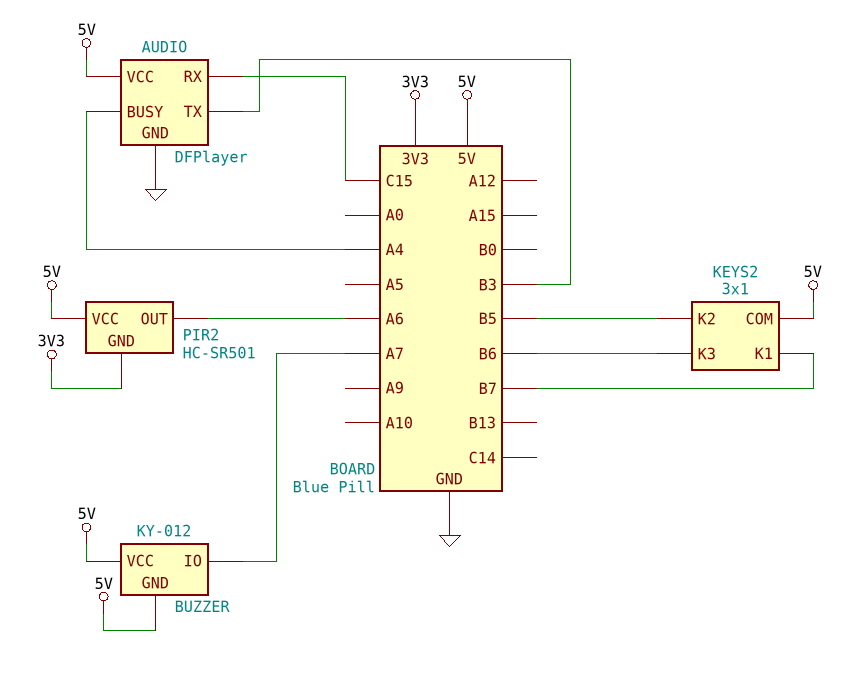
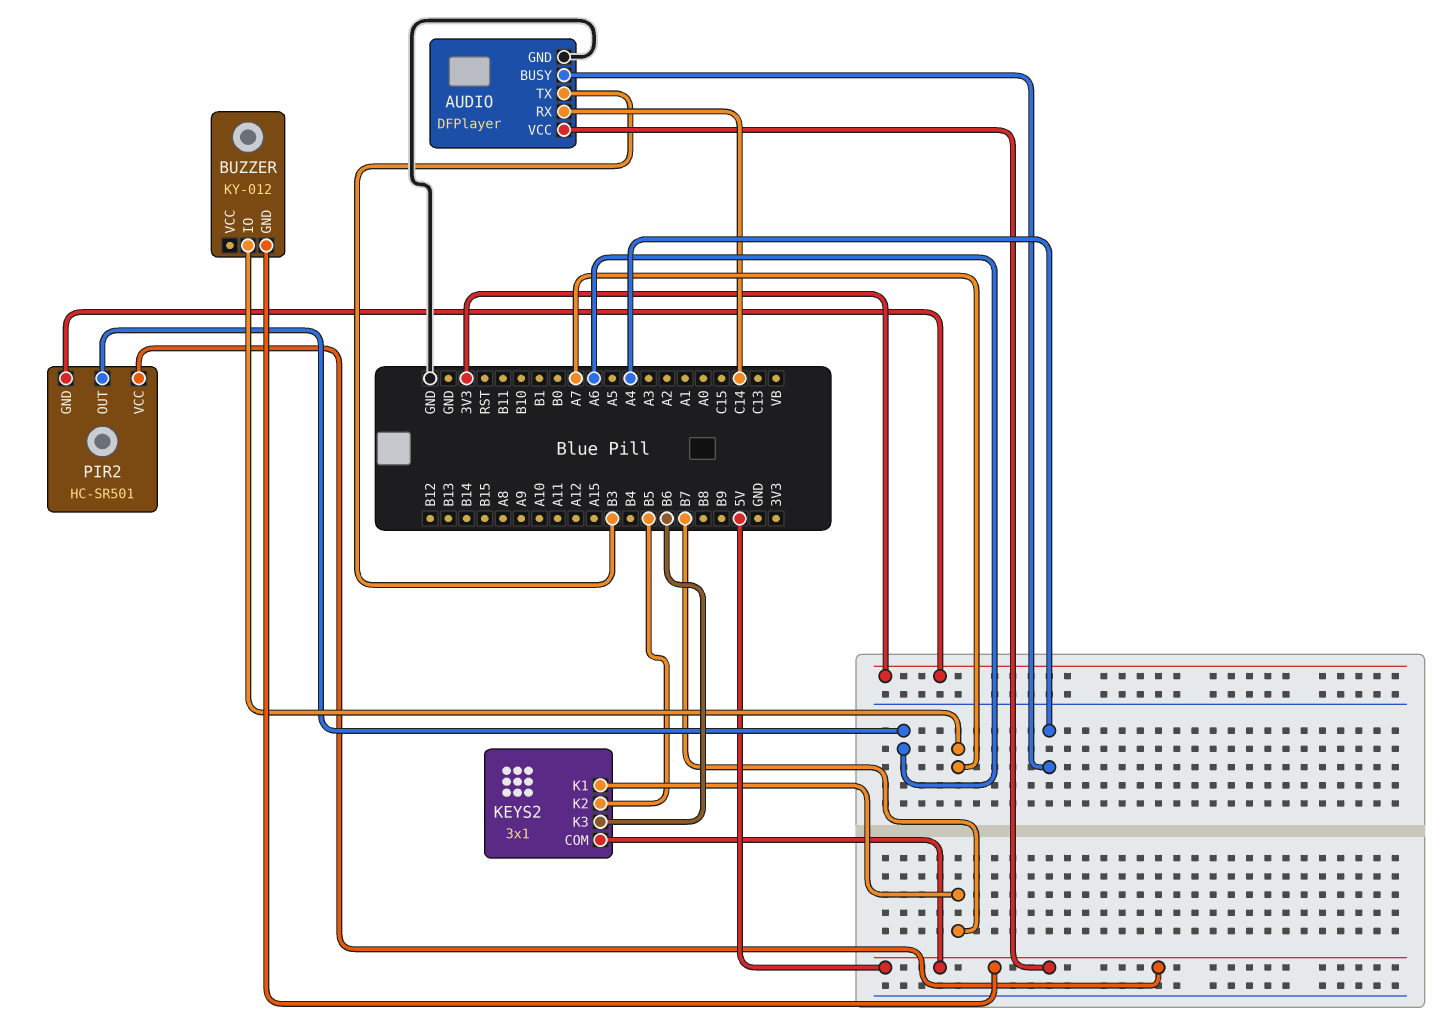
AUDIO pin RX: C15 -> C14
BUZZER pin VCC: 5V -> none

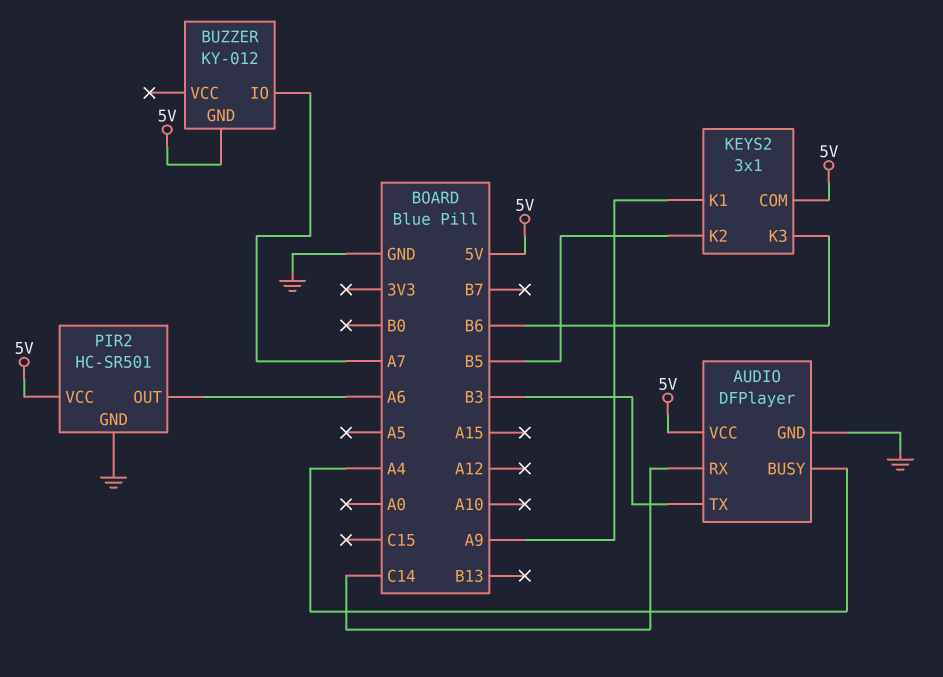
KEYS2 pin K1: B7 -> A9
PIR2 pin GND: 3V3 -> GND

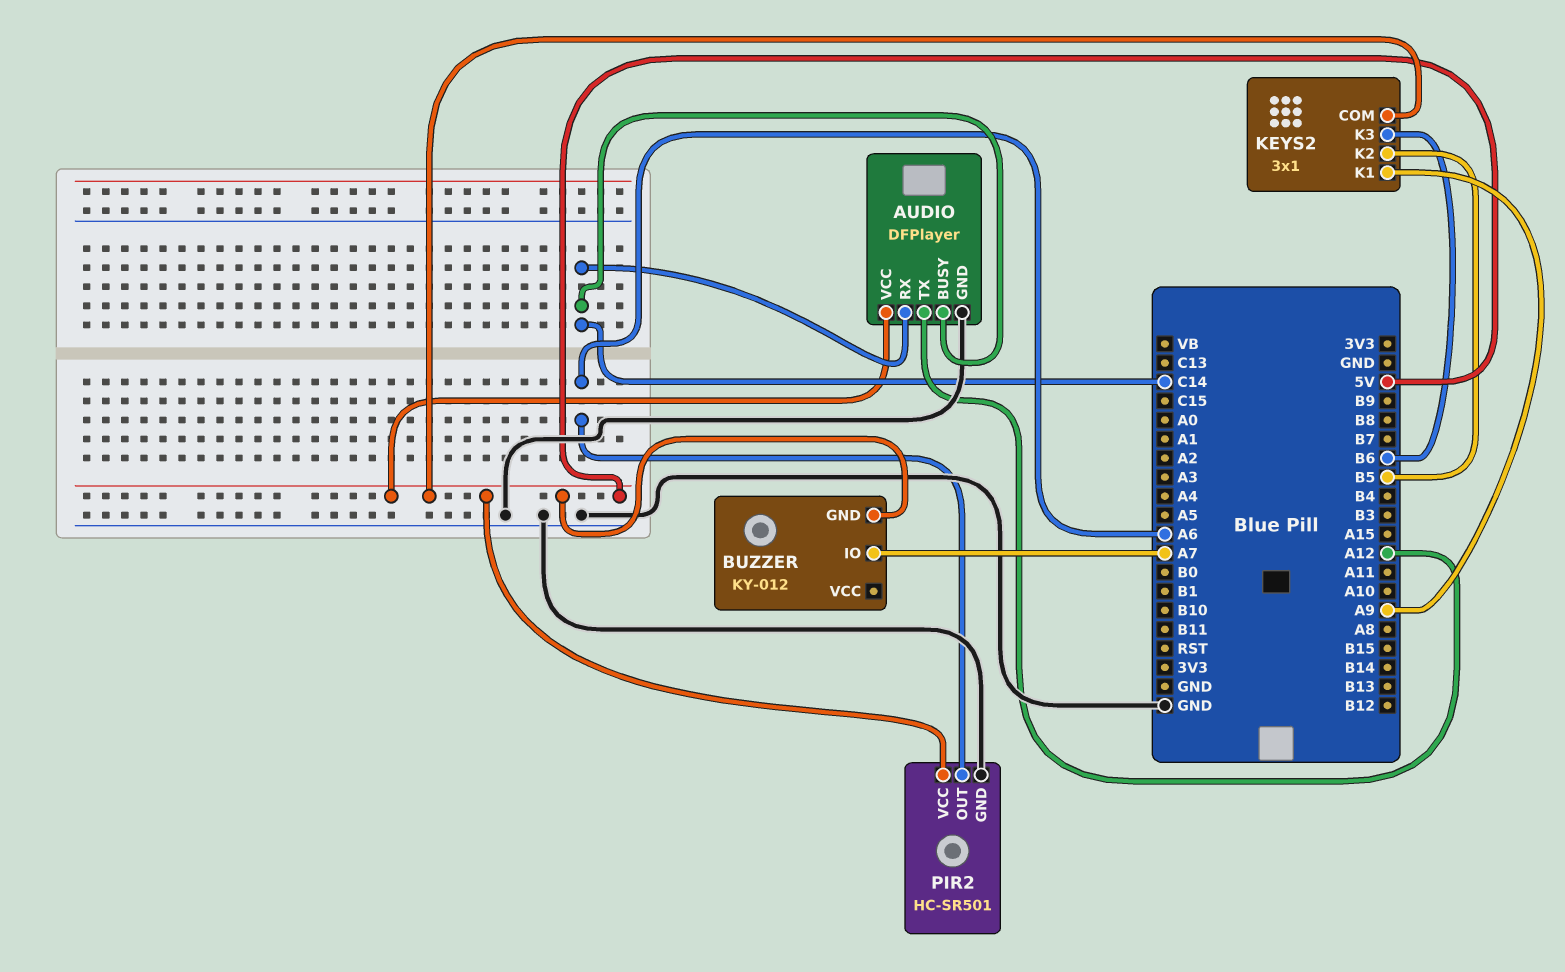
AUDIO pin BUSY: A4 -> C14
AUDIO pin TX: B3 -> A12

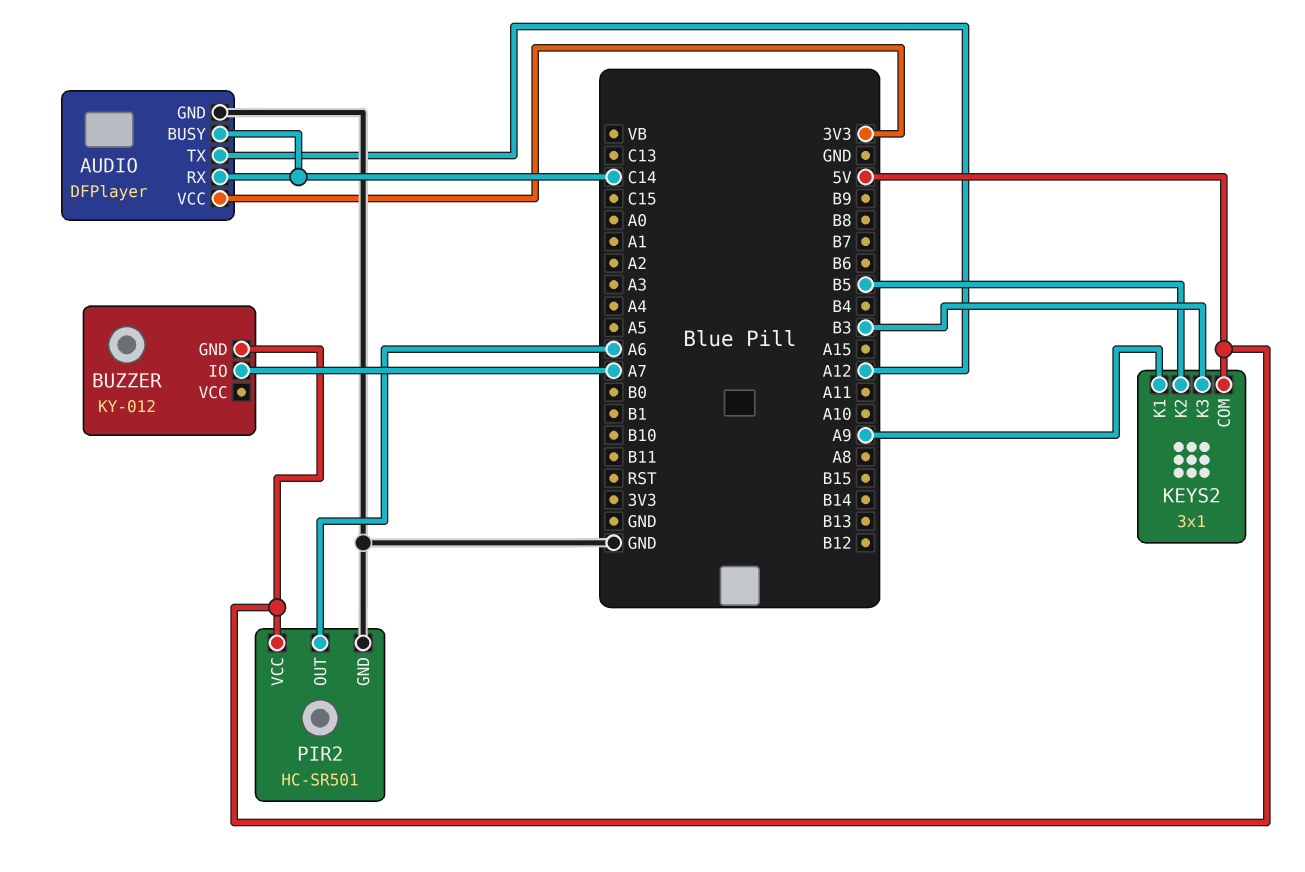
AUDIO pin VCC: 5V -> 3V3
KEYS2 pin K3: B6 -> B3

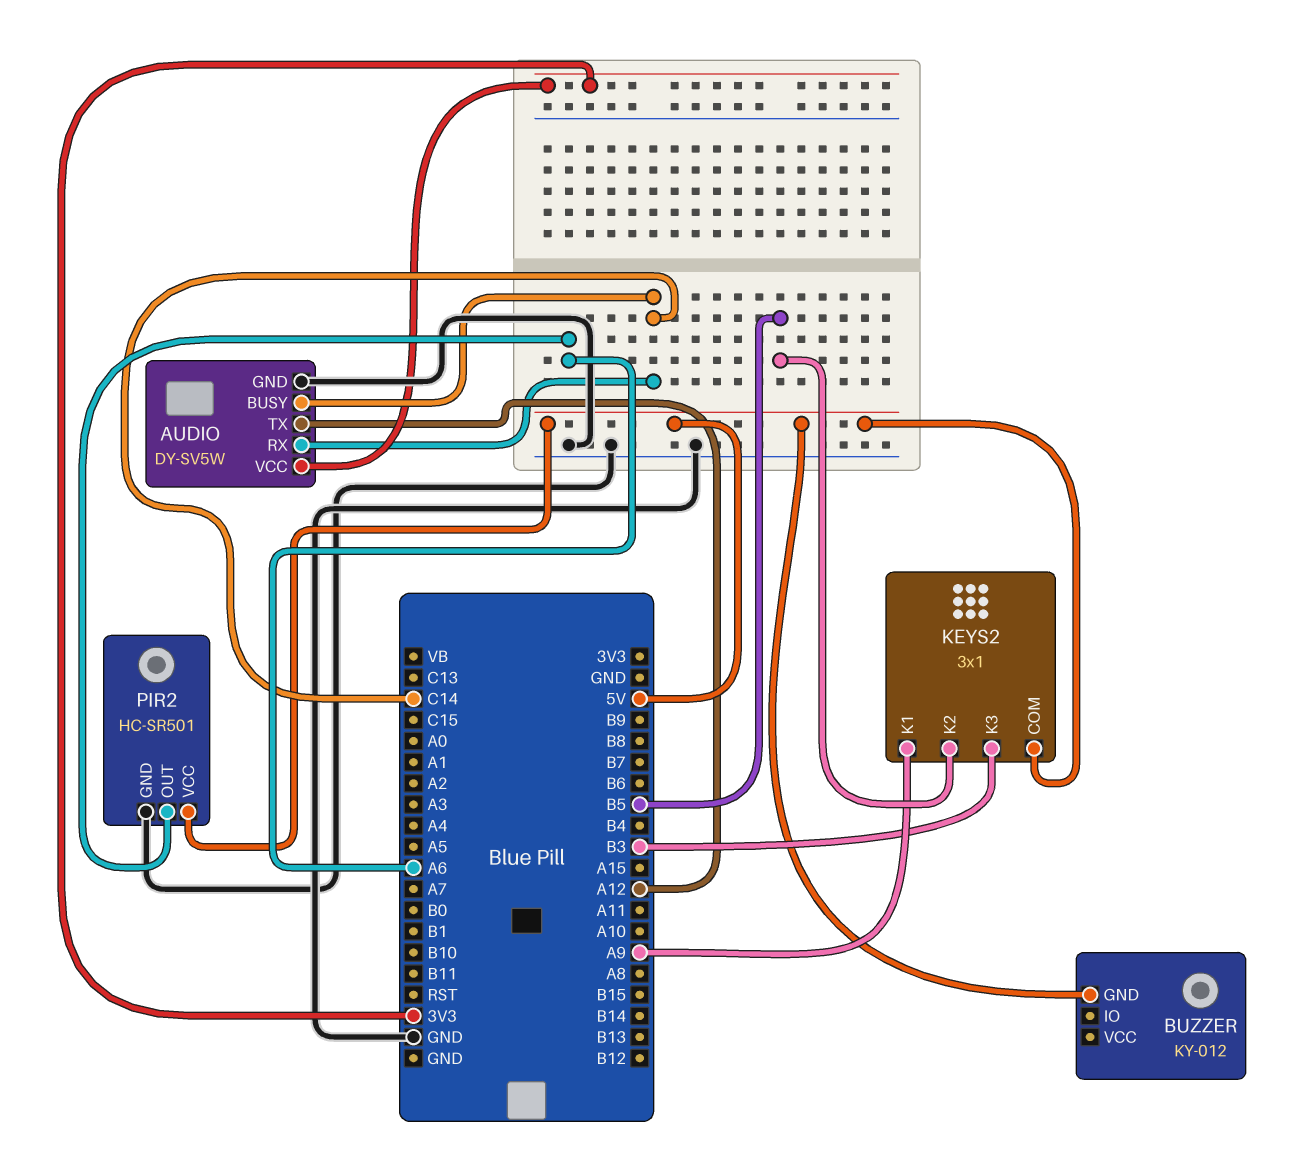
AUDIO: DFPlayer -> DY-SV5W
BUZZER pin IO: A7 -> none

